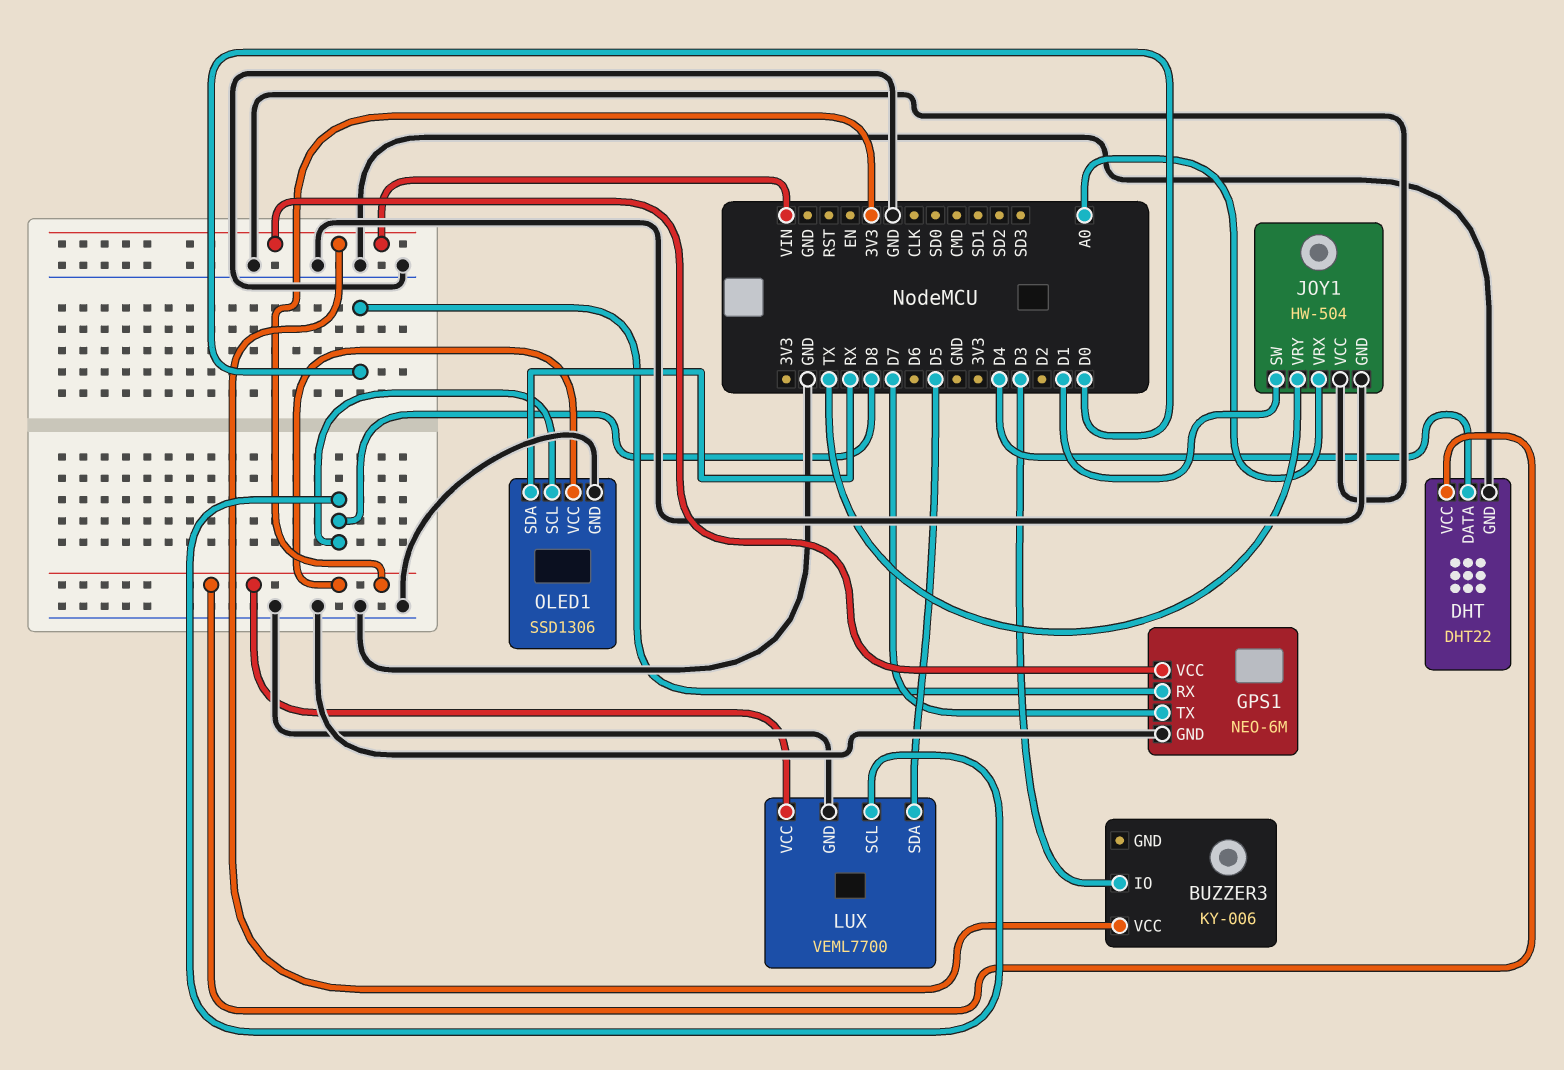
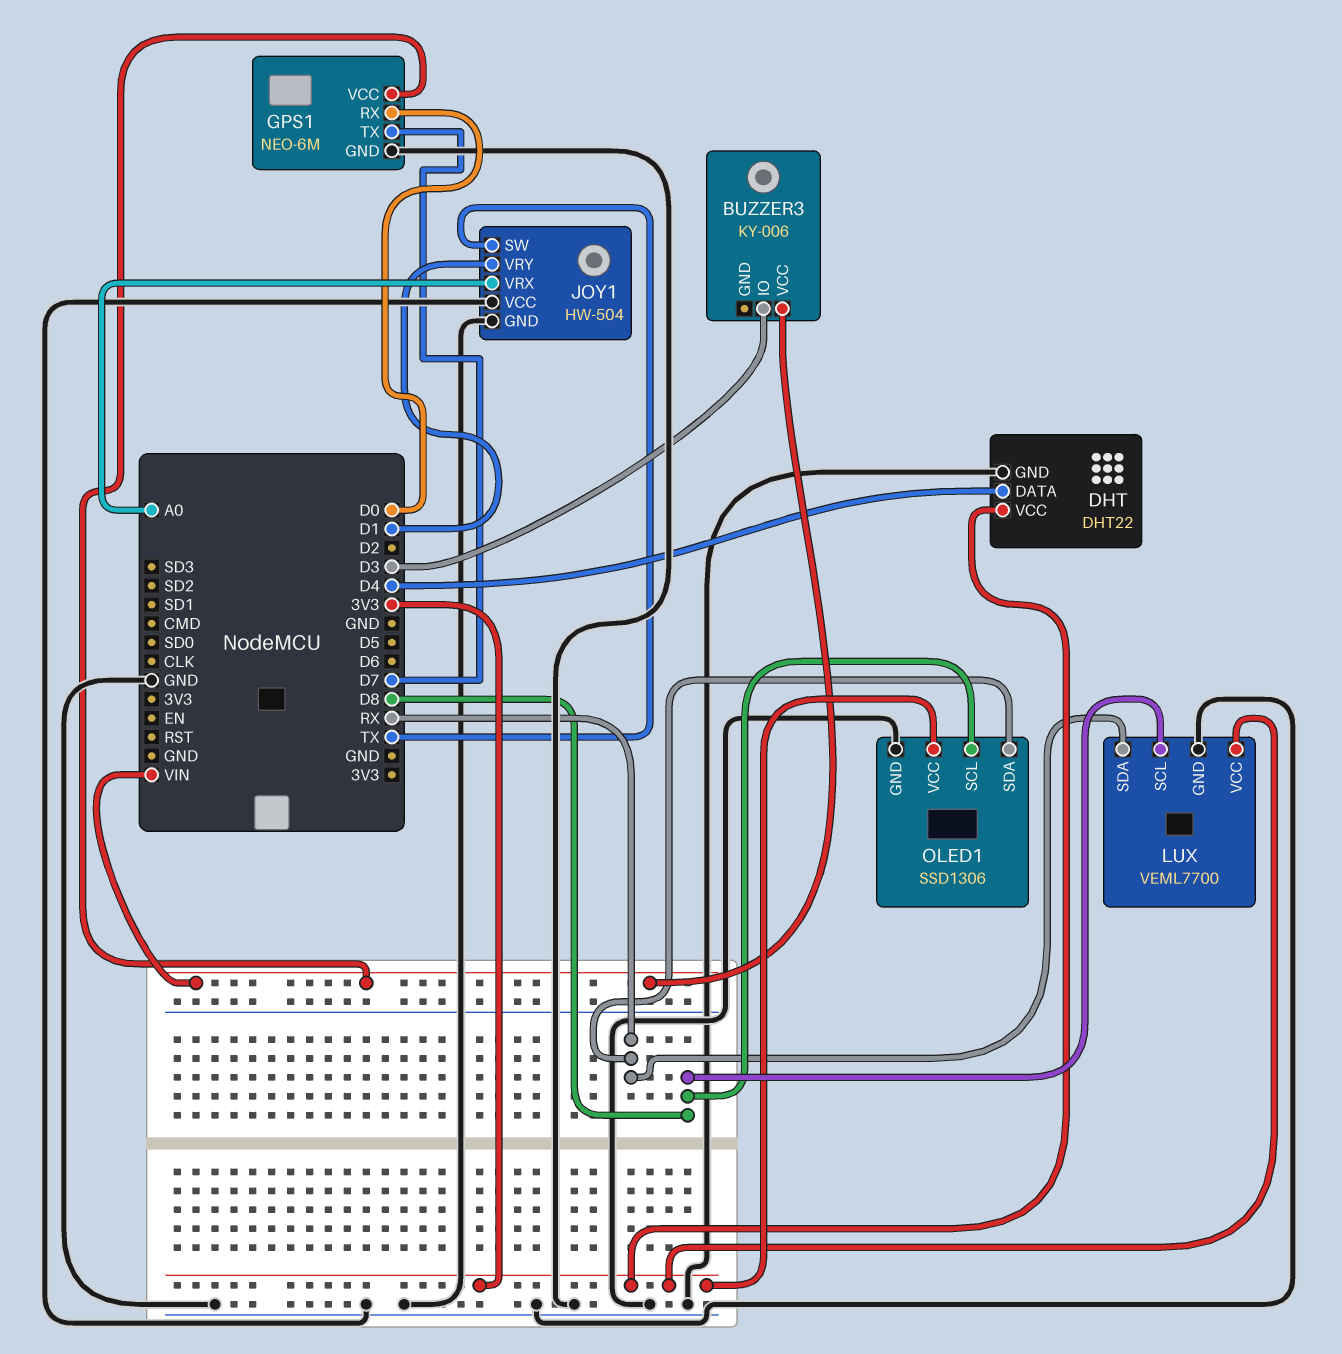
JOY1 pin SW: D1 -> TX
JOY1 pin VRY: TX -> D1
LUX pin SDA: D5 -> RX

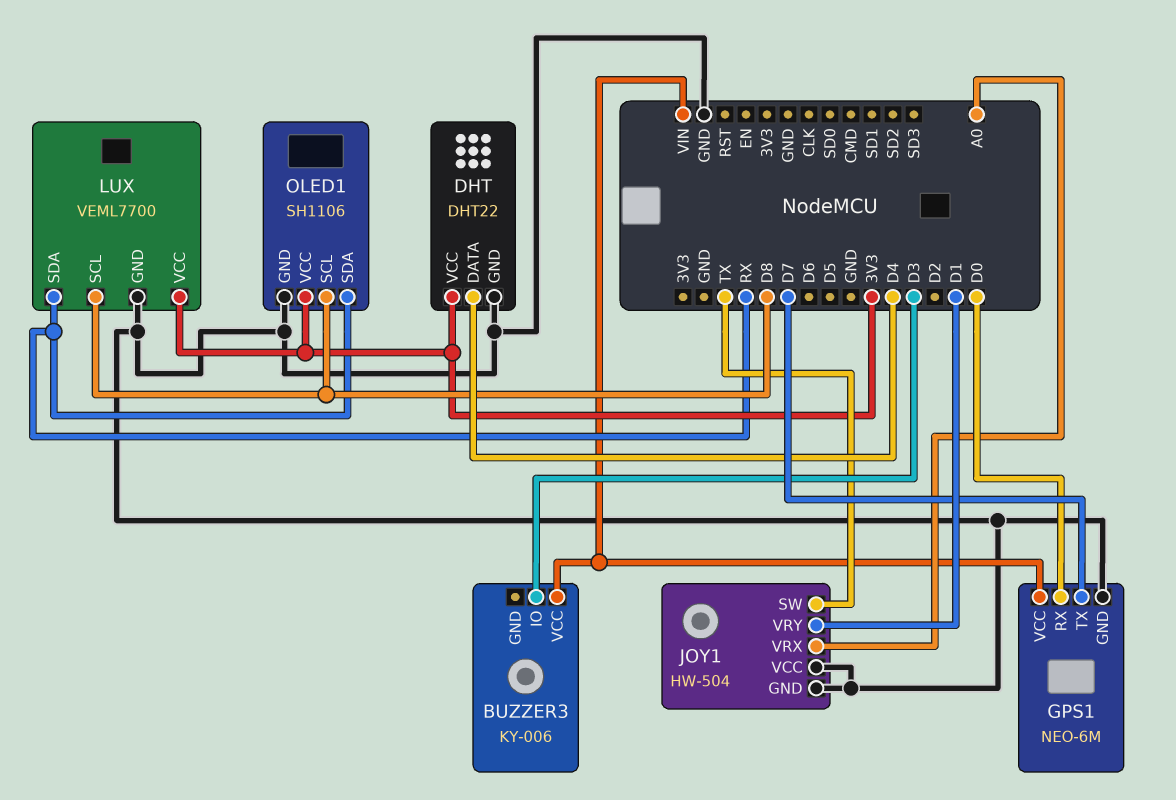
OLED1: SSD1306 -> SH1106

